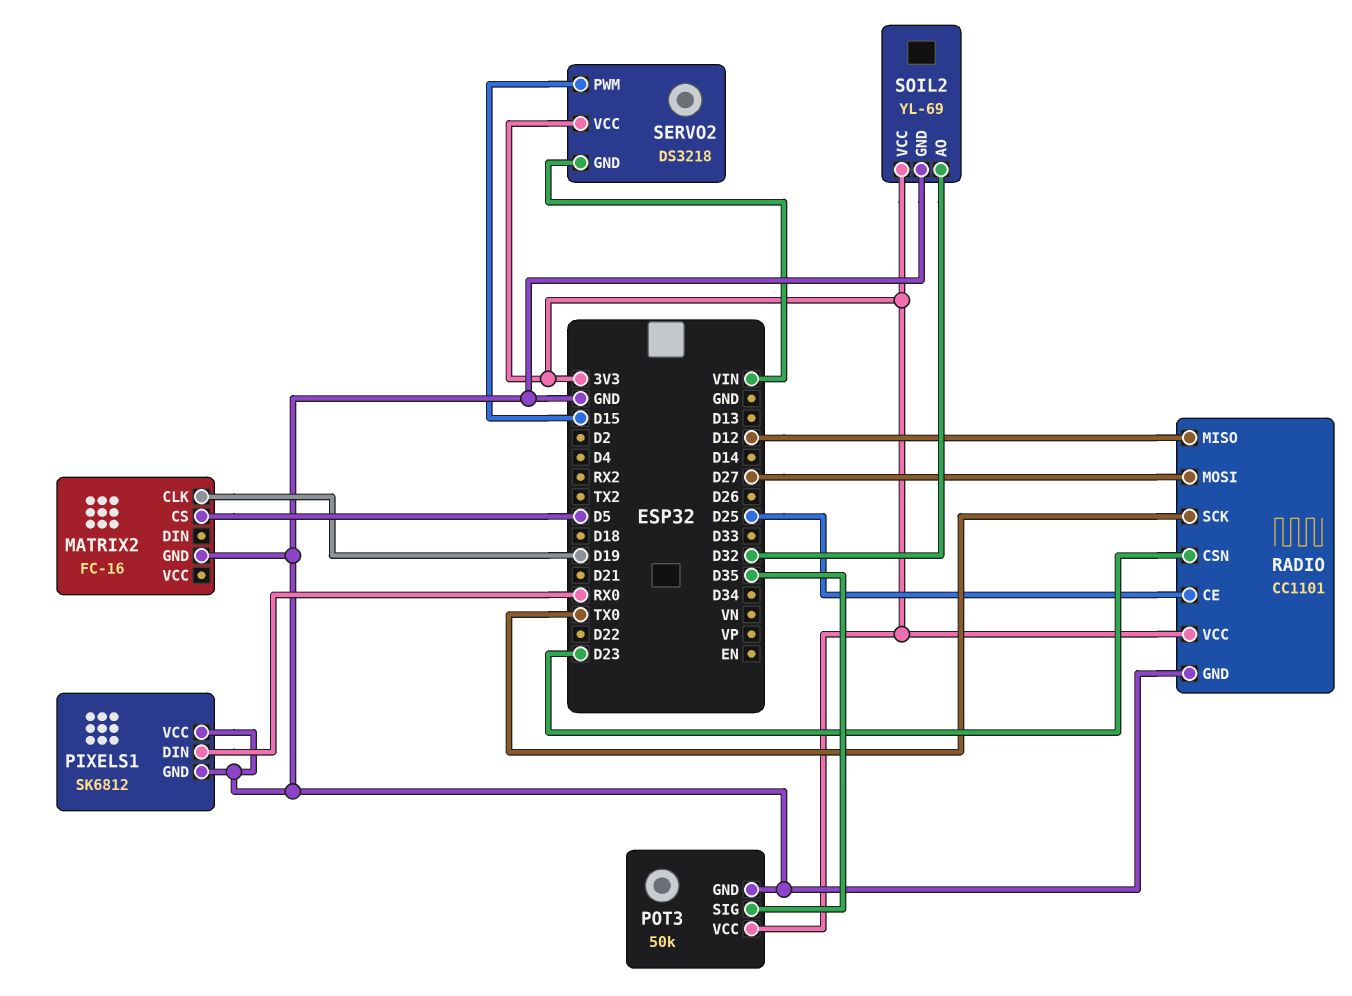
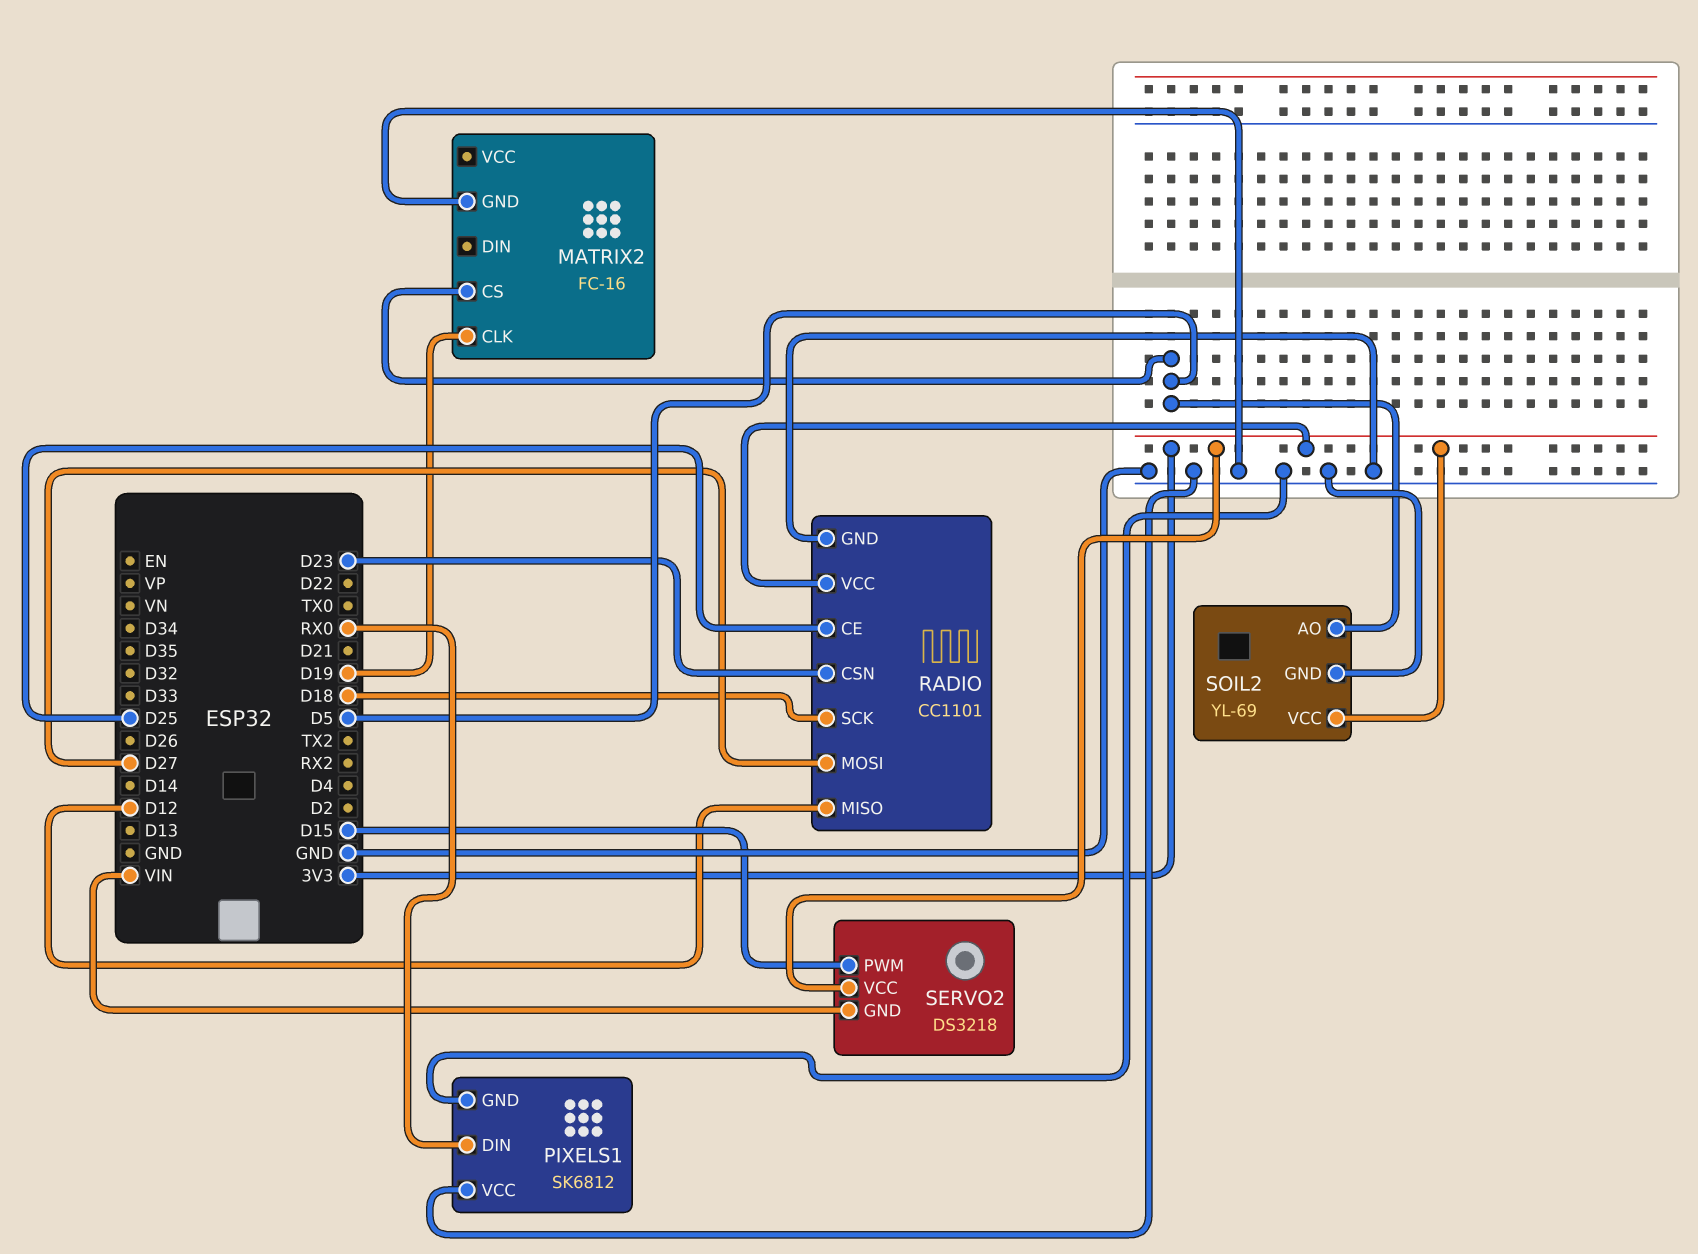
POT3: 50k -> none
POT3 pin GND: GND -> none
POT3 pin SIG: D35 -> none
POT3 pin VCC: 3V3 -> none
RADIO pin SCK: TX0 -> D18
SOIL2 pin AO: D32 -> D5

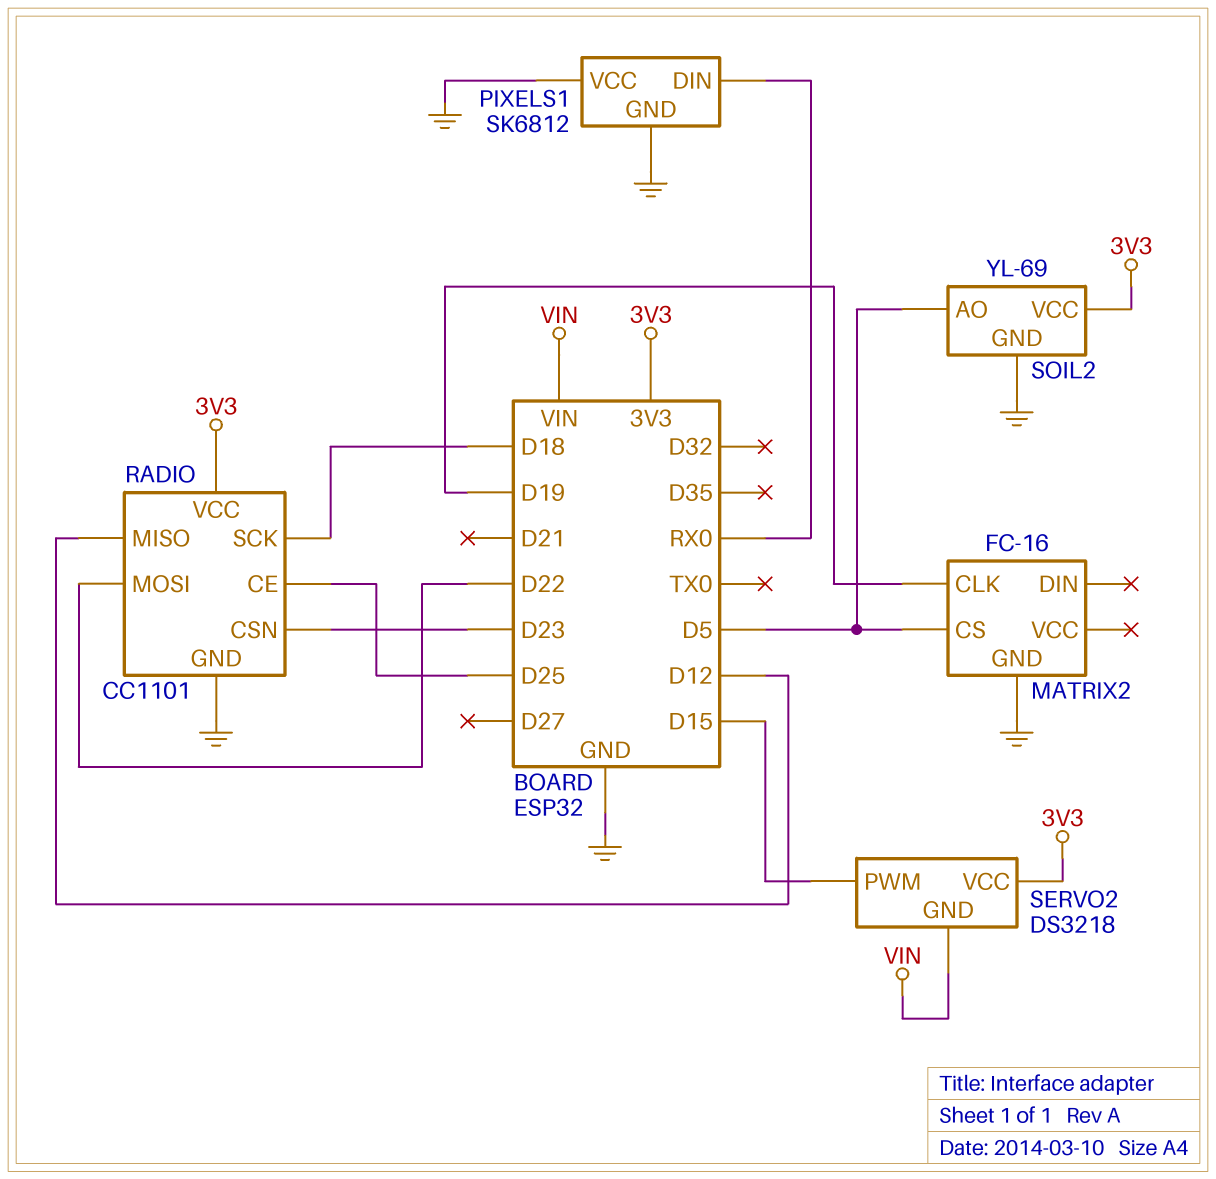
RADIO pin MOSI: D27 -> D22

